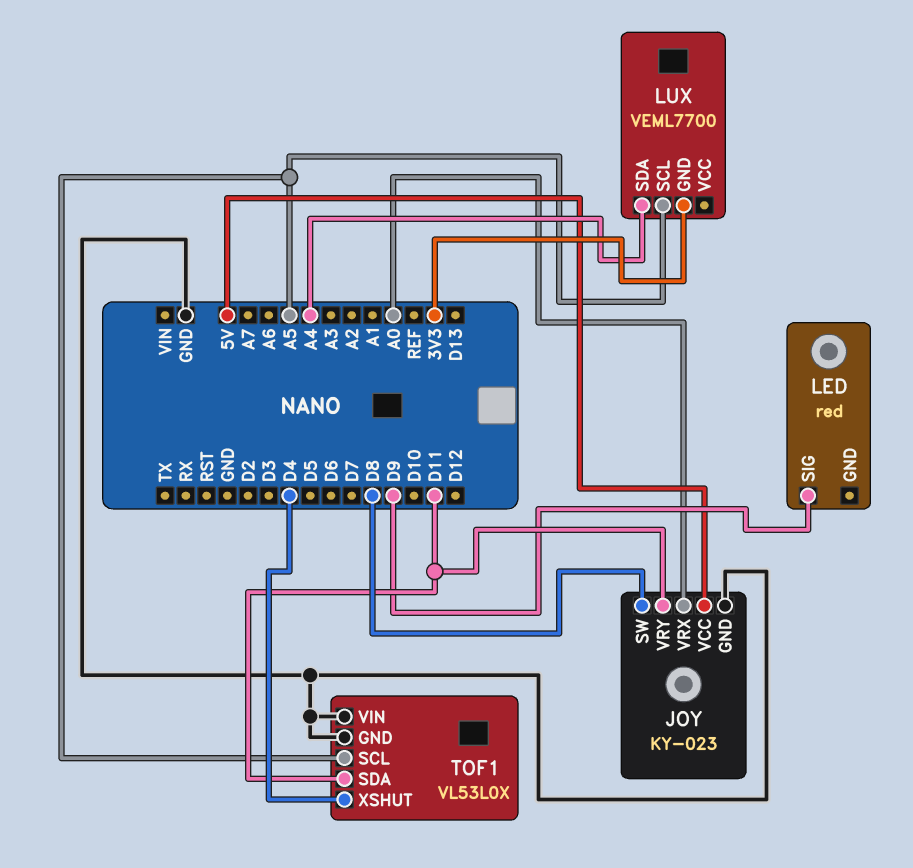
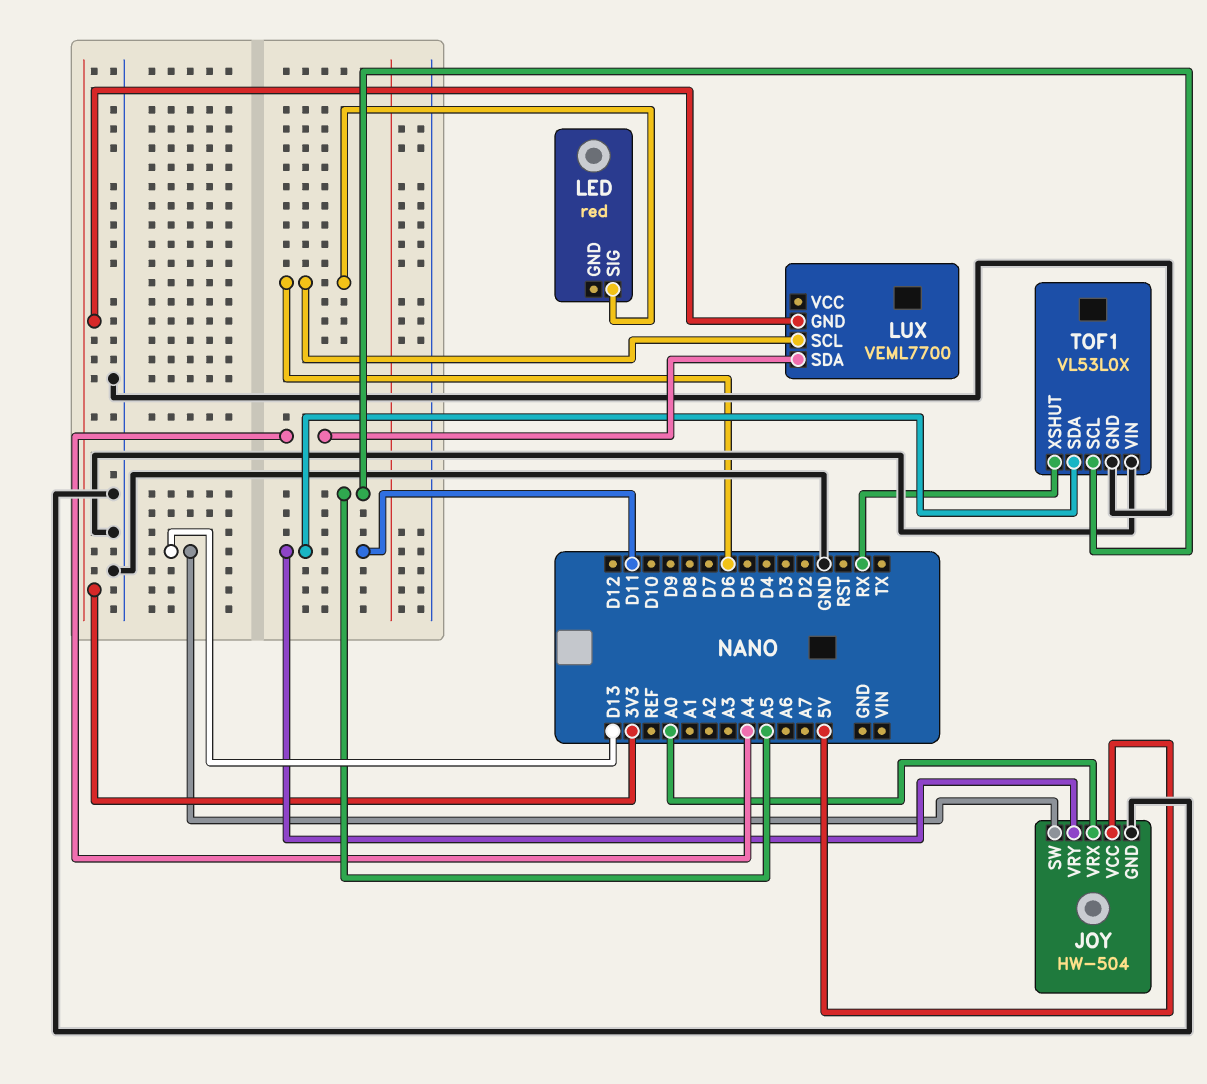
JOY: KY-023 -> HW-504
JOY pin SW: D8 -> D13
LED pin SIG: D9 -> D6
LUX pin SCL: A5 -> D6
TOF1 pin XSHUT: D4 -> RX

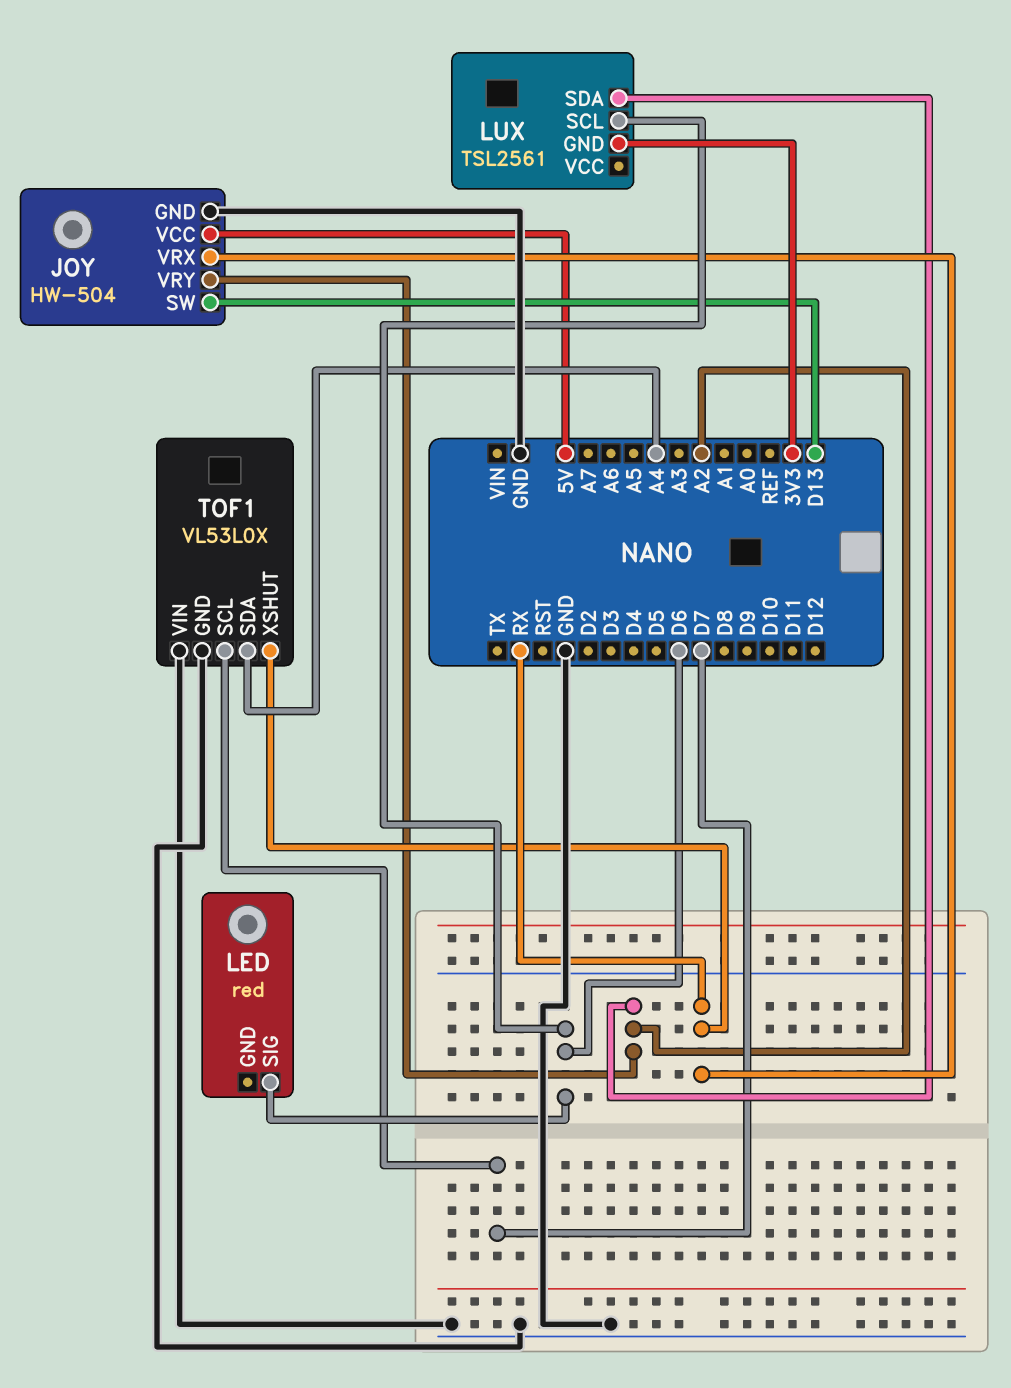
JOY pin VRX: A0 -> RX
JOY pin VRY: D11 -> A2
LUX: VEML7700 -> TSL2561
LUX pin SDA: A4 -> A2
TOF1 pin SCL: A5 -> D7
TOF1 pin SDA: D11 -> A4

